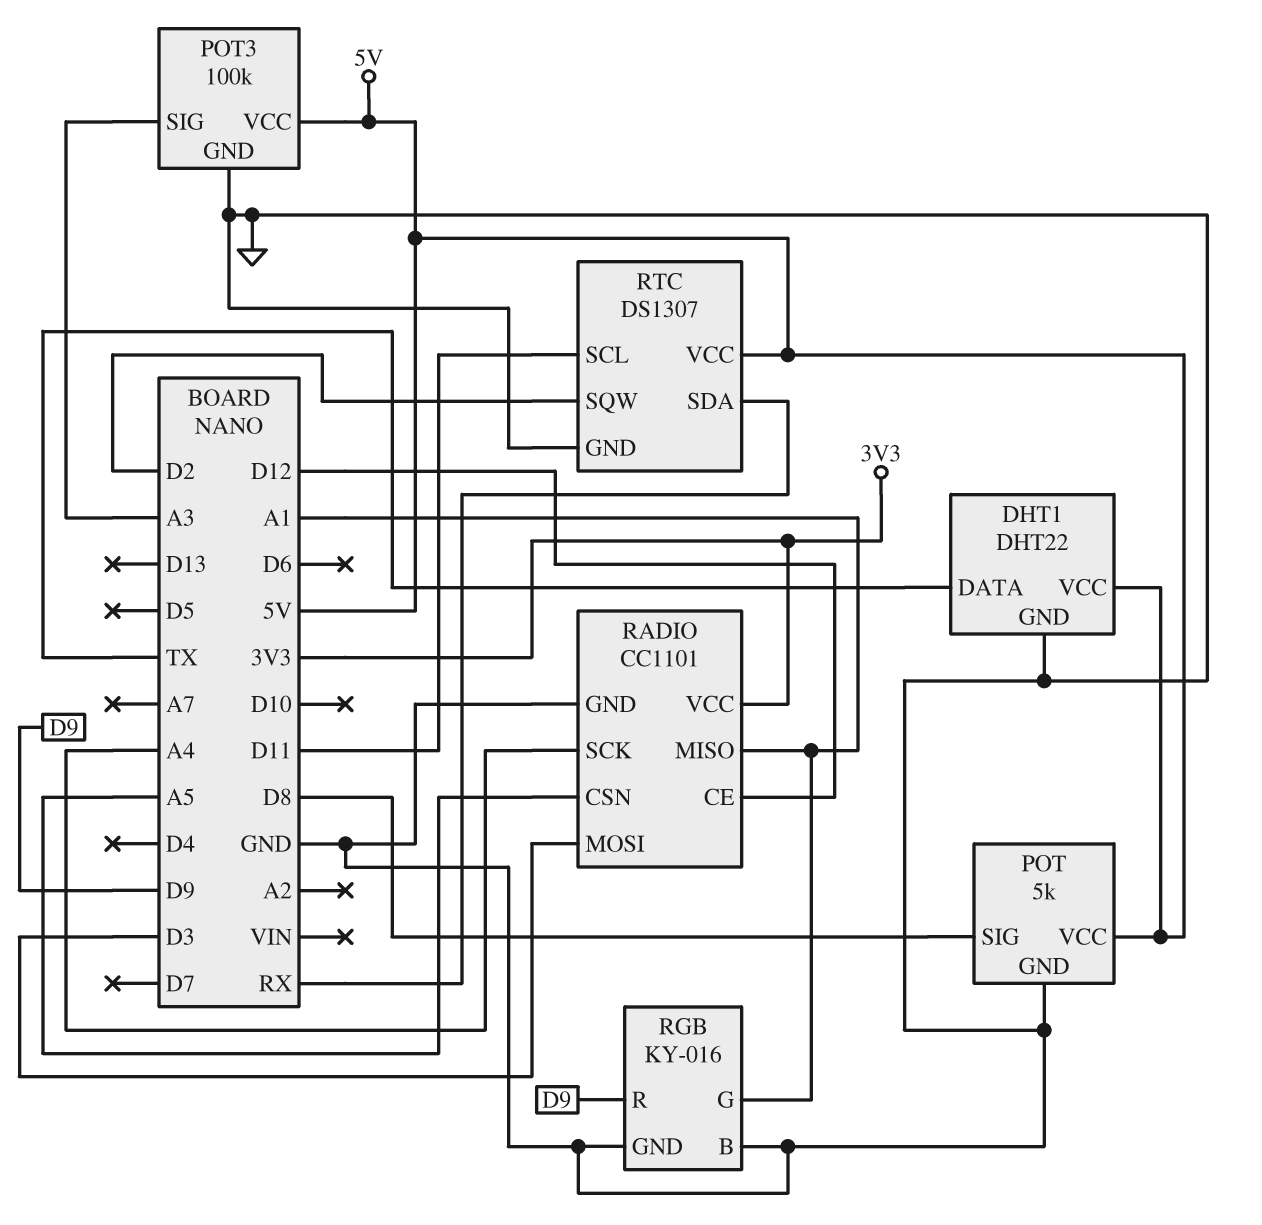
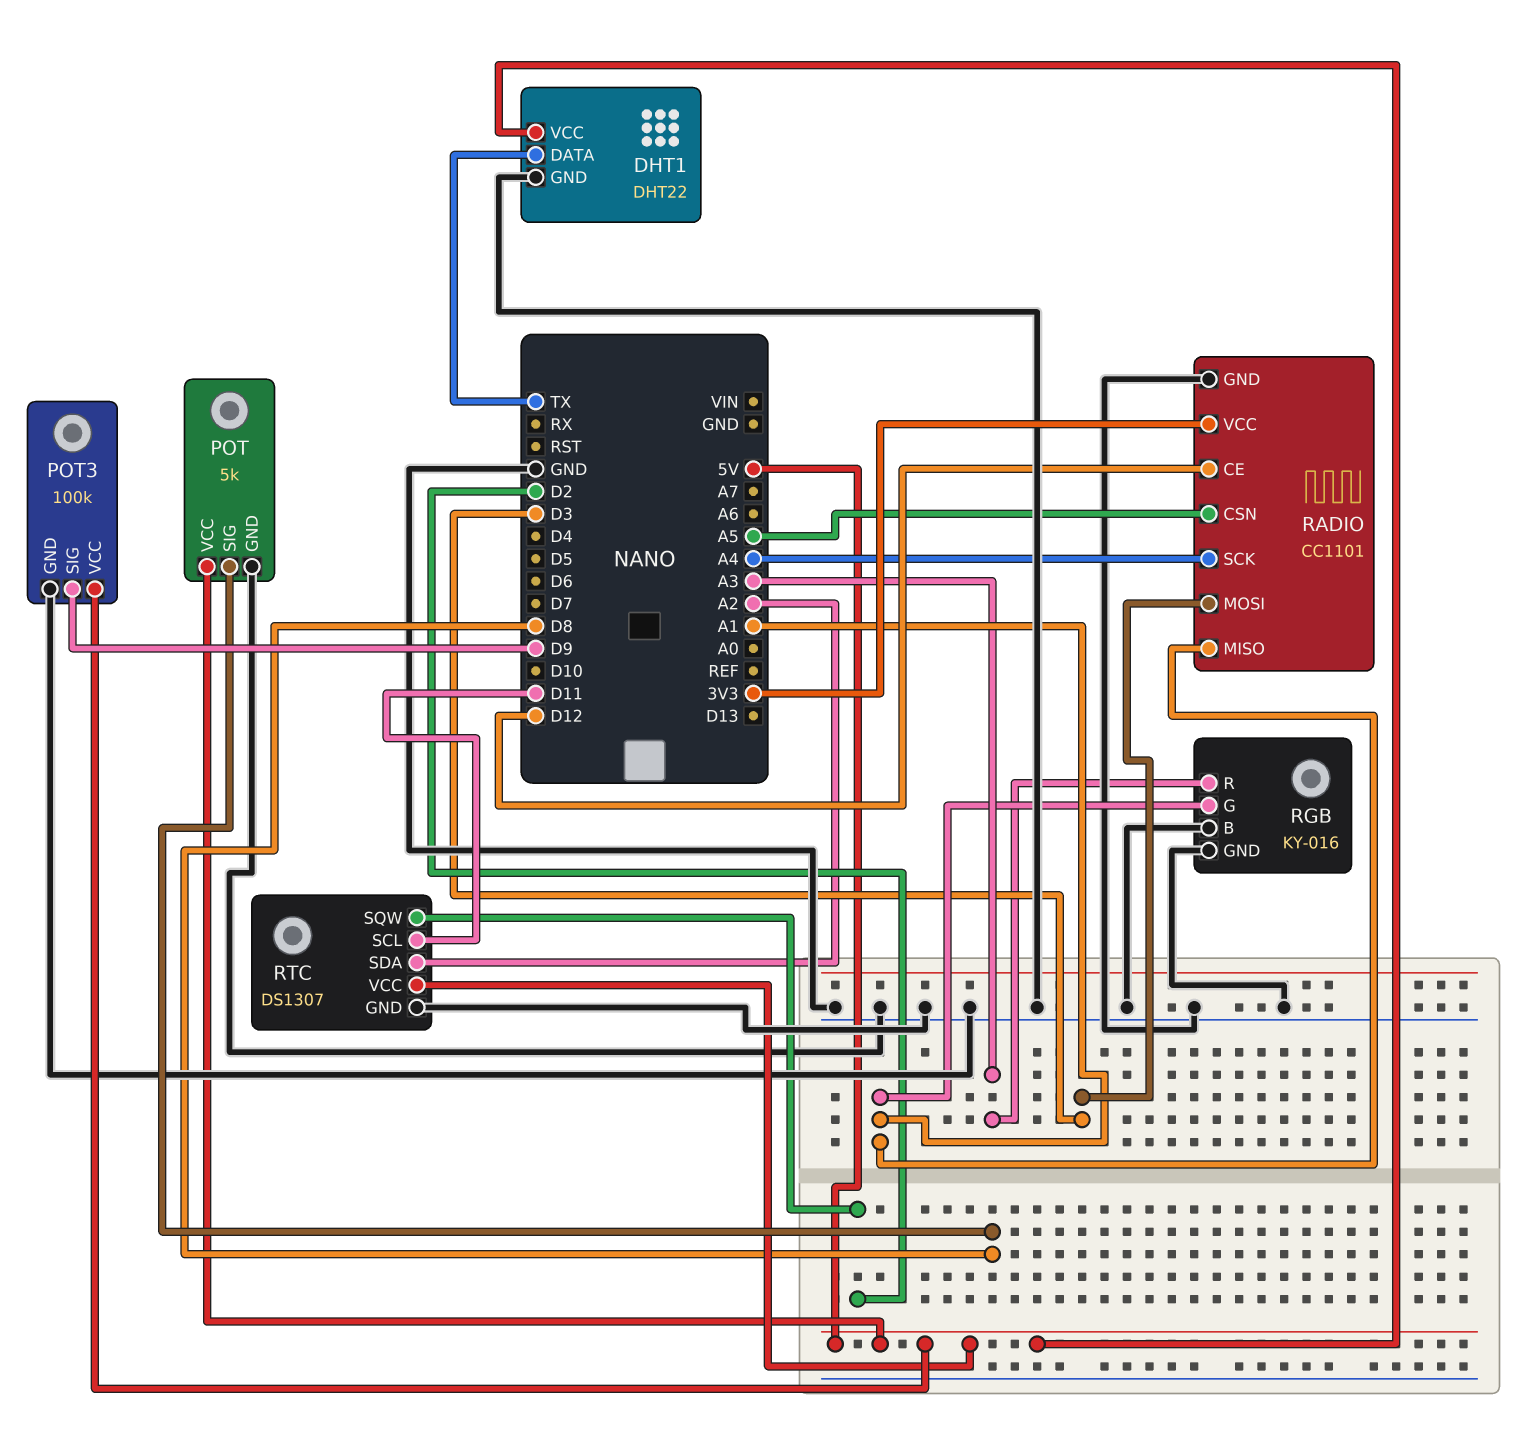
POT3 pin SIG: A3 -> D9
RGB pin R: D9 -> A3
RTC pin SDA: RX -> A2

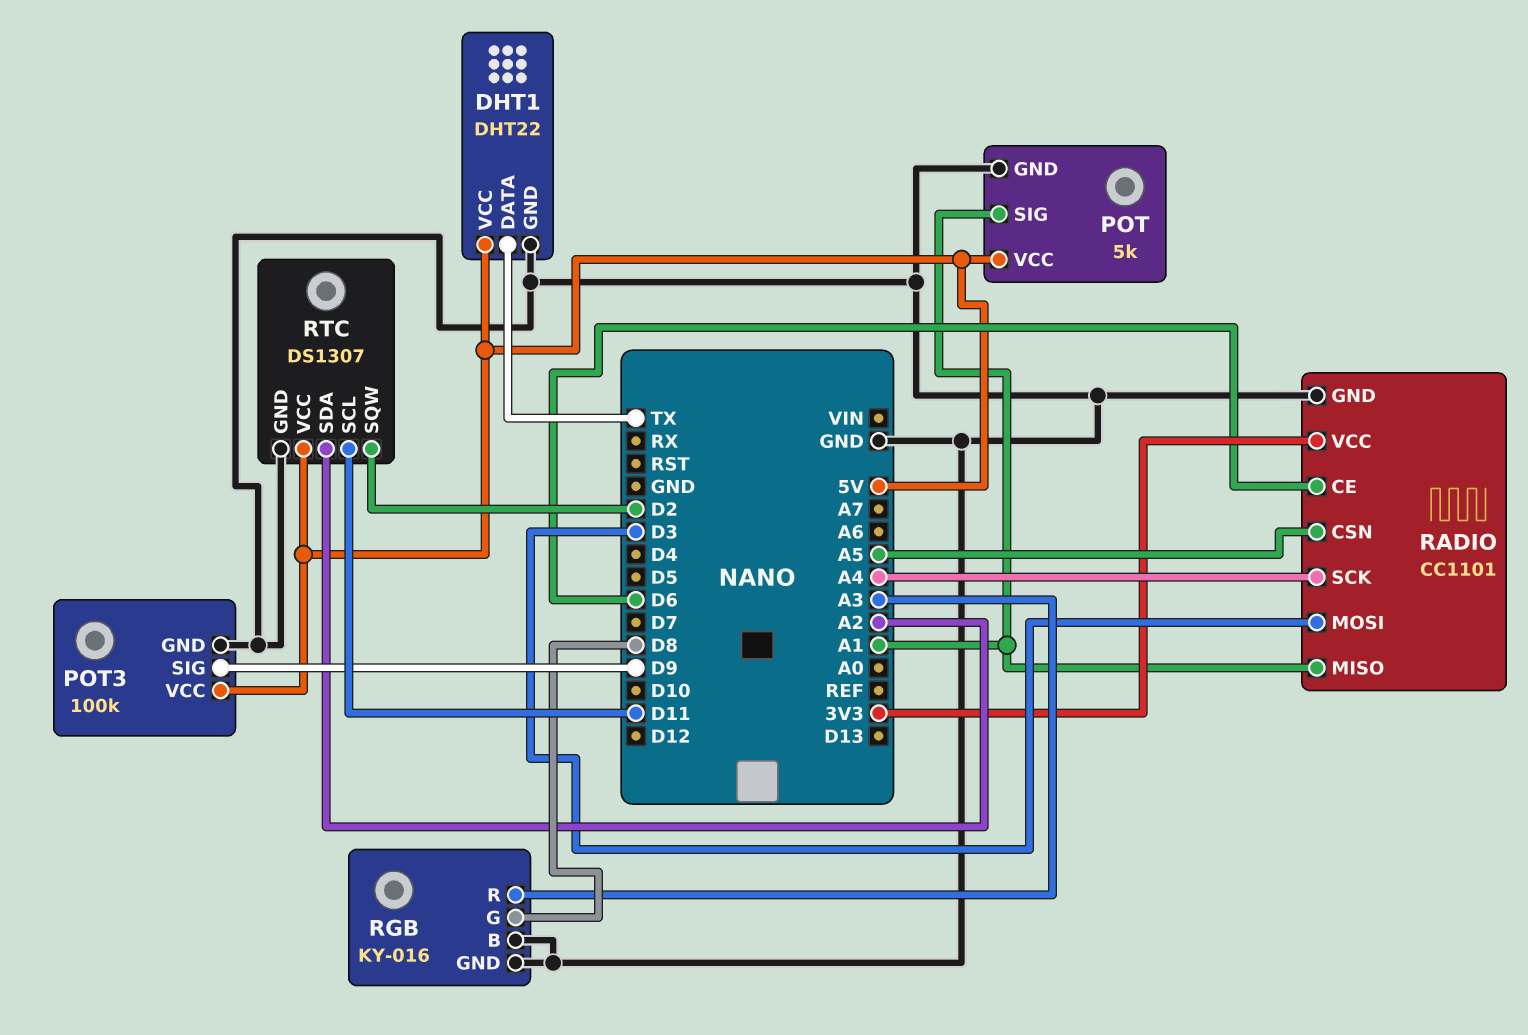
POT pin SIG: D8 -> A1
RADIO pin CE: D12 -> D6
RGB pin G: A1 -> D8

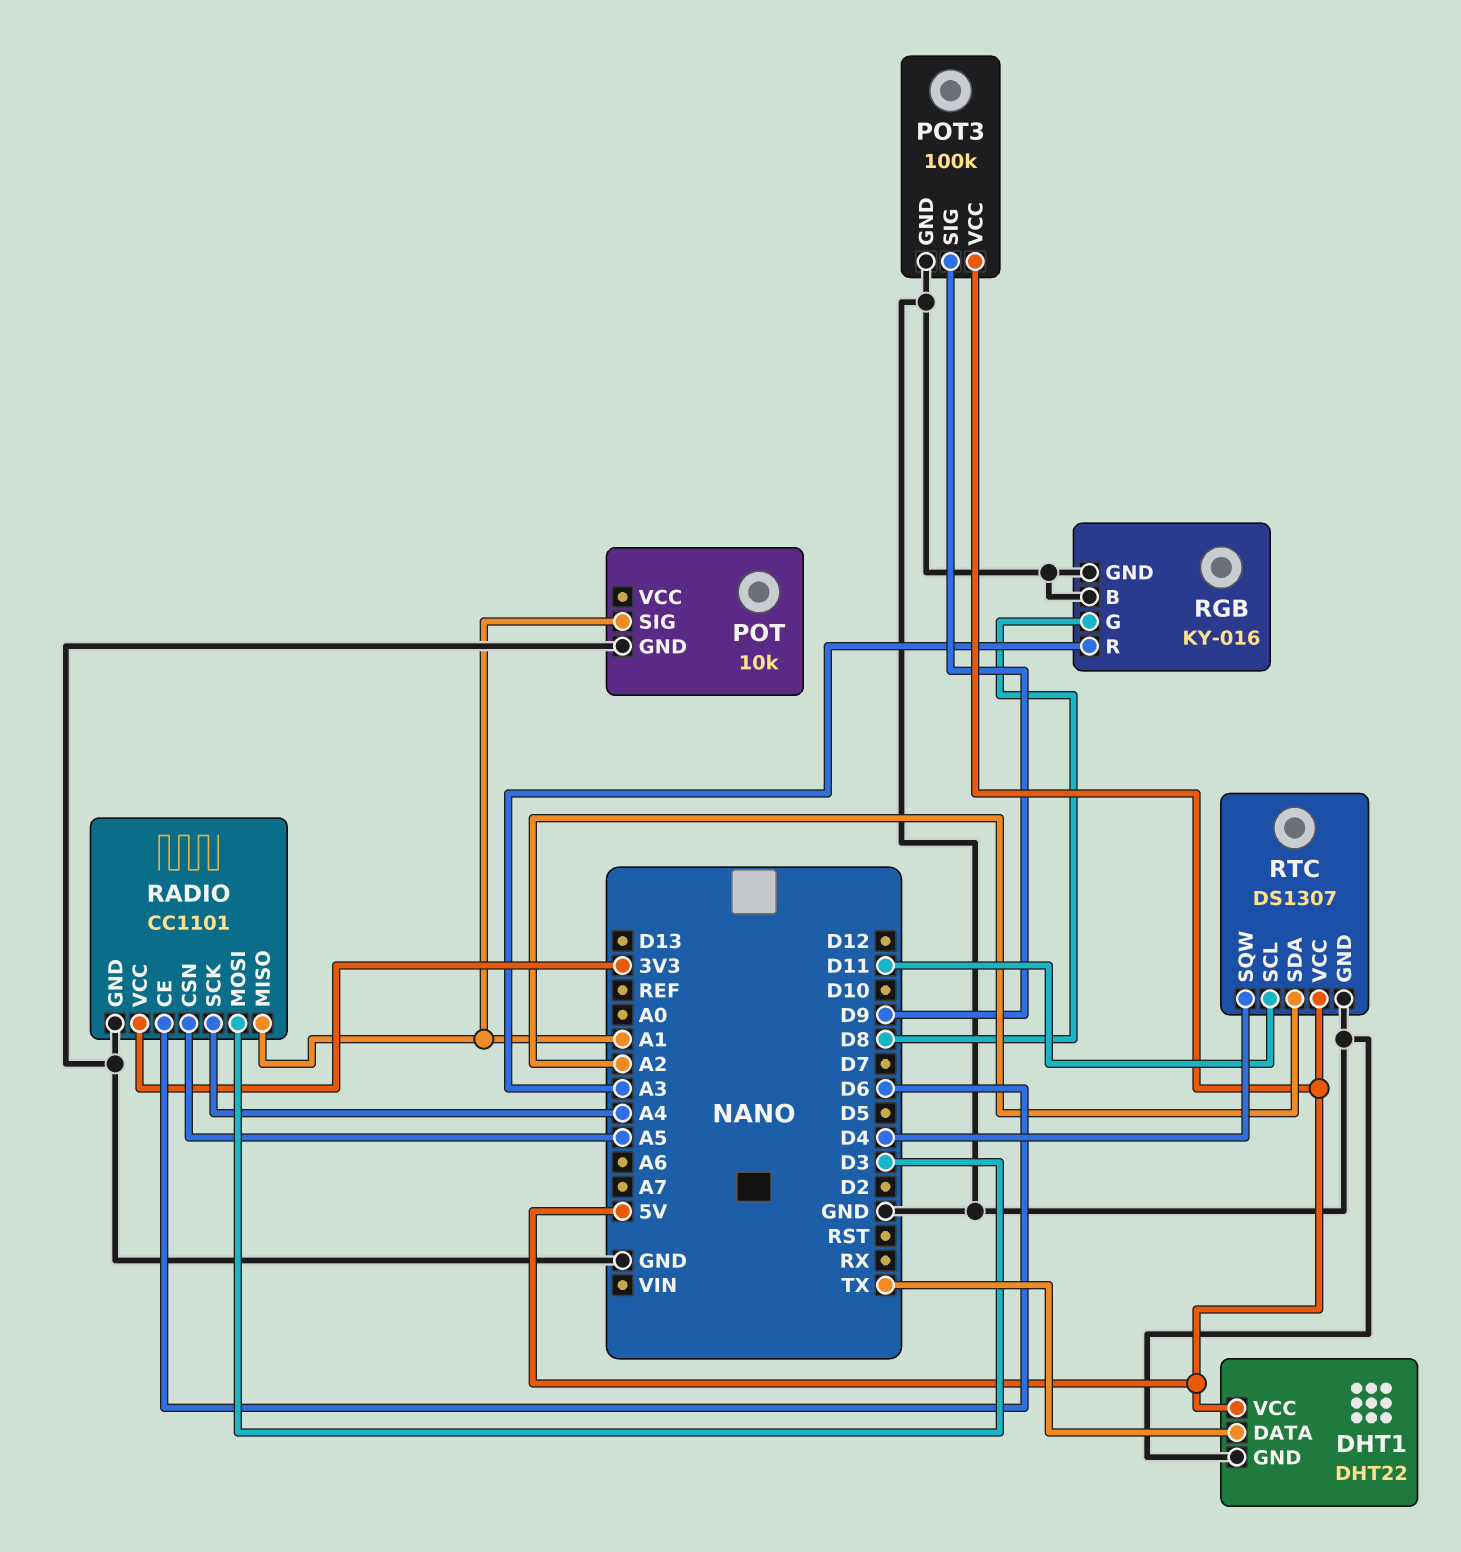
POT: 5k -> 10k
POT pin VCC: 5V -> none
RTC pin SQW: D2 -> D4

